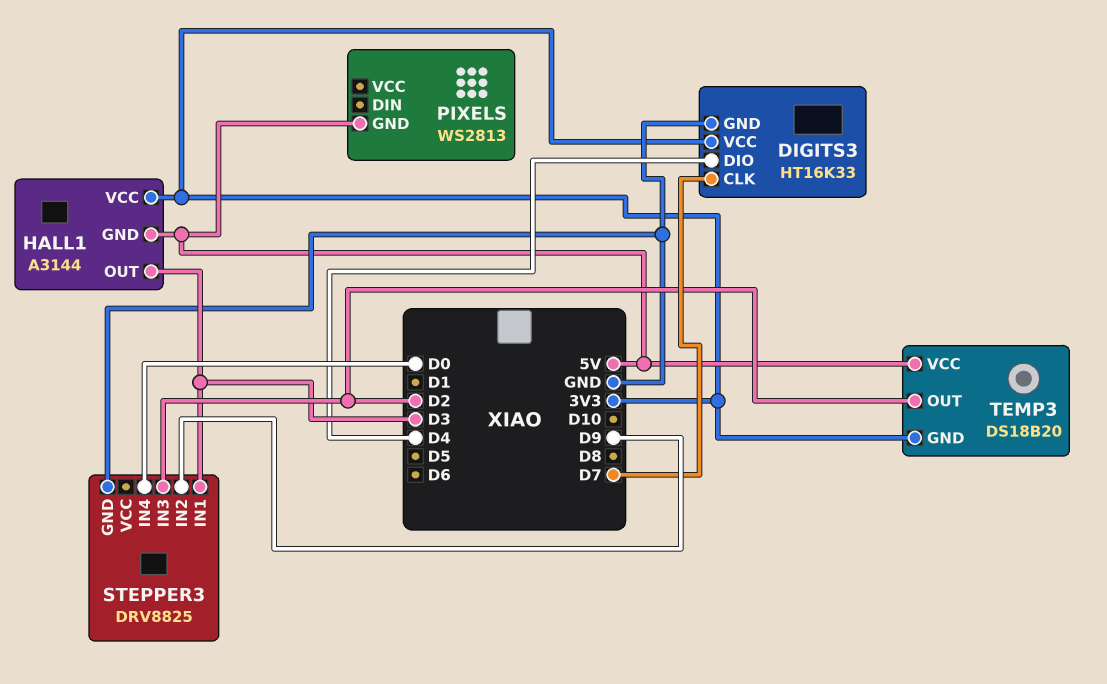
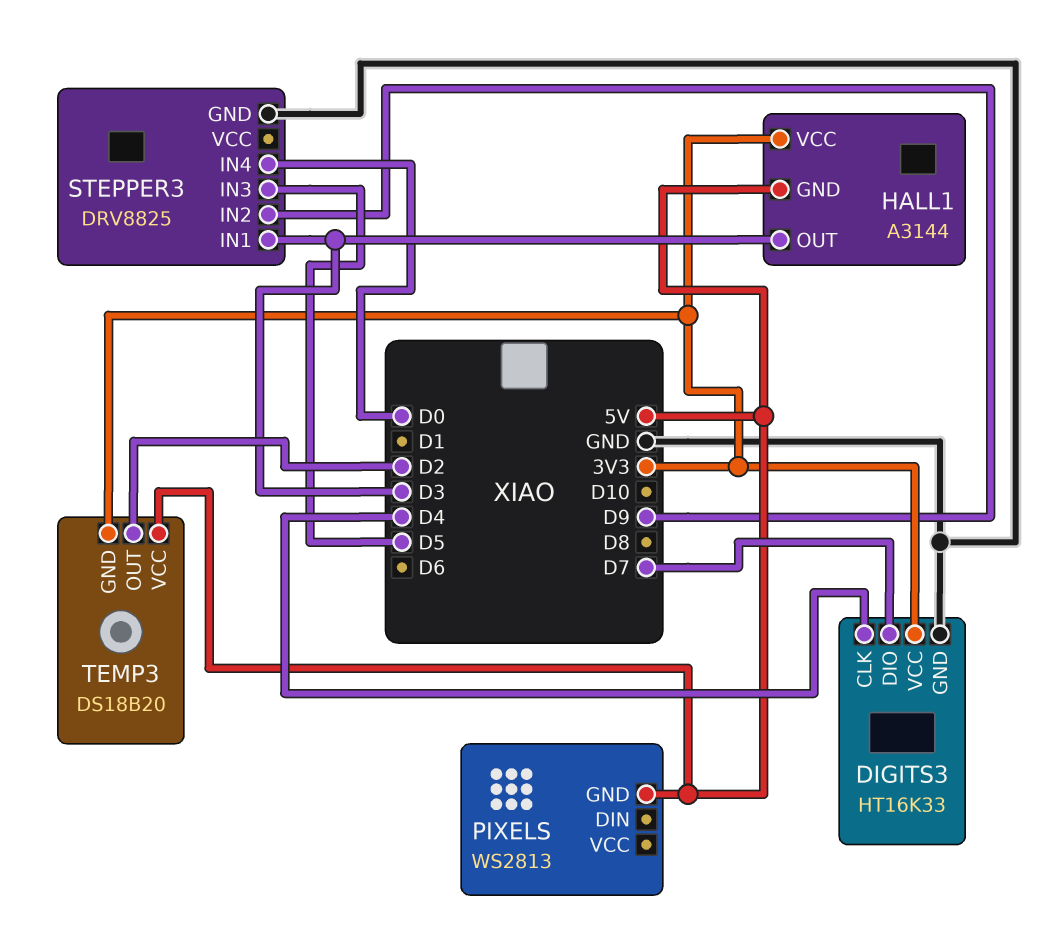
DIGITS3 pin CLK: D7 -> D4
DIGITS3 pin DIO: D4 -> D7
STEPPER3 pin IN3: D2 -> D5

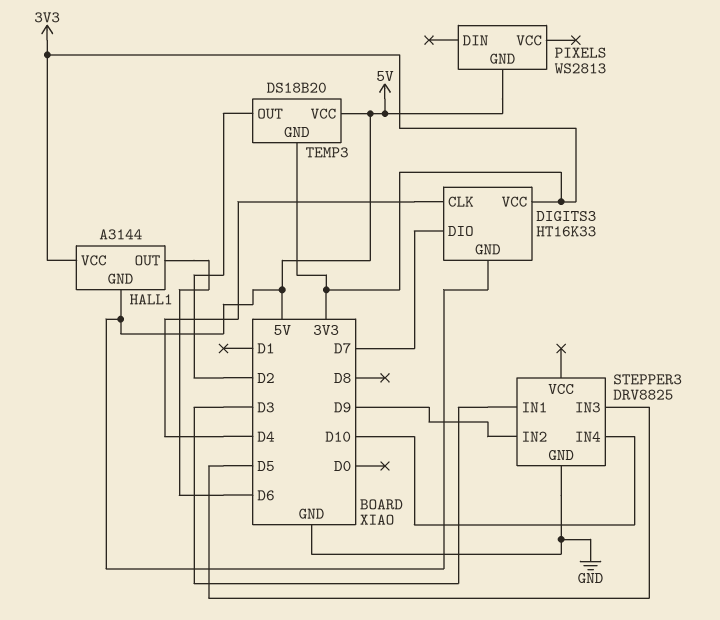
DIGITS3 pin GND: GND -> 5V
HALL1 pin OUT: D3 -> D6
STEPPER3 pin IN4: D0 -> D10

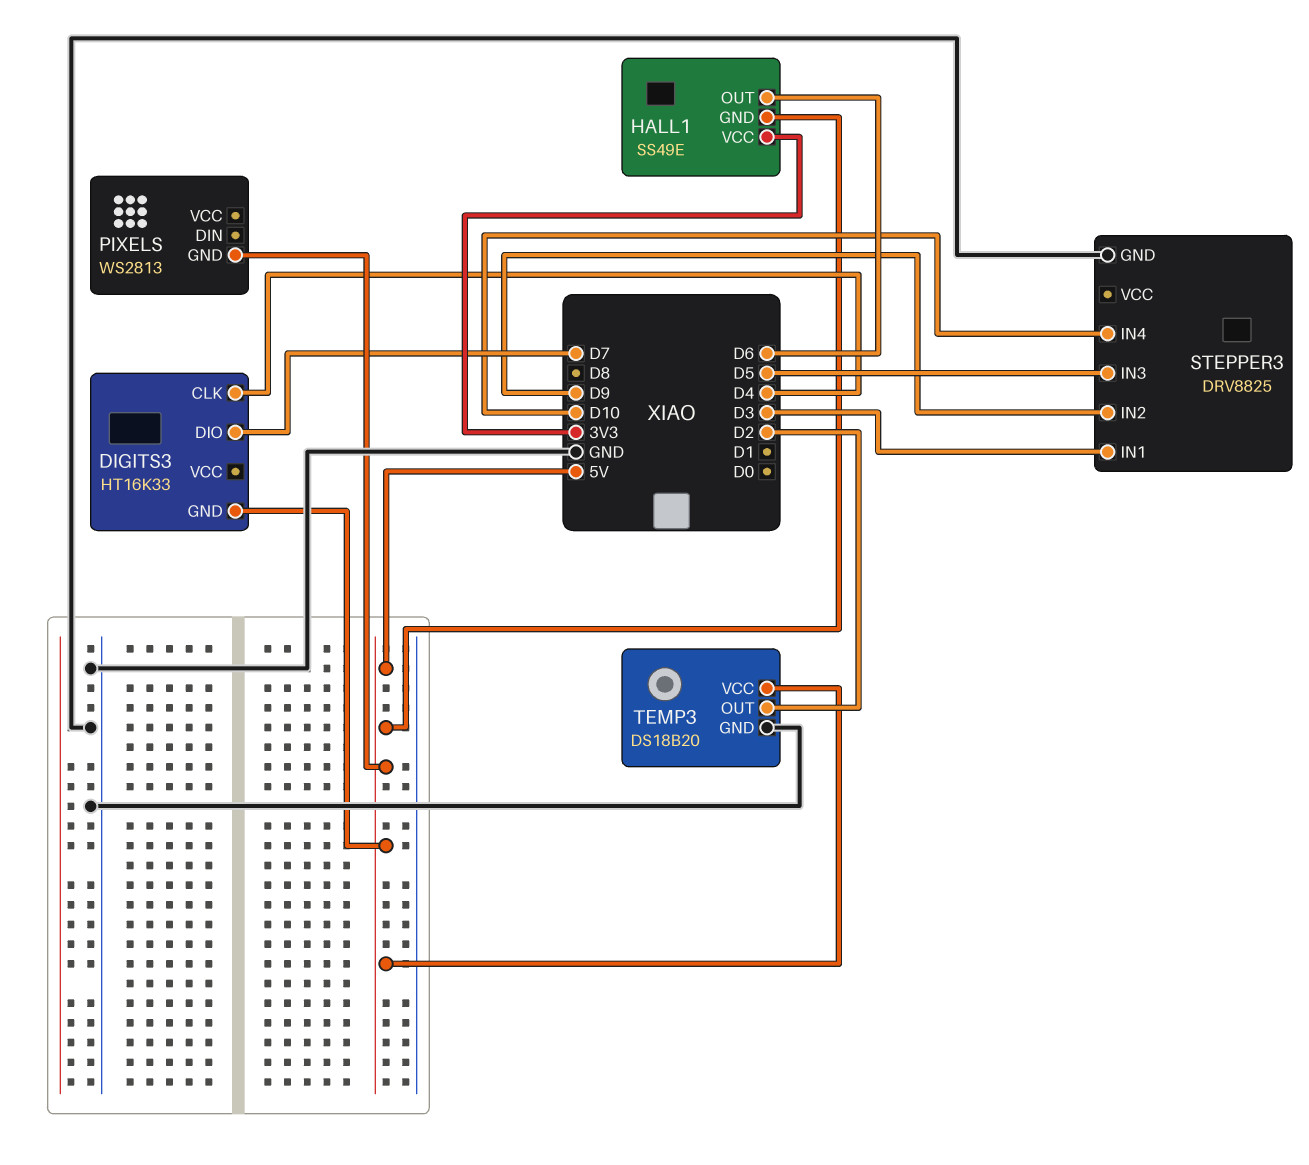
DIGITS3 pin VCC: 3V3 -> none
HALL1: A3144 -> SS49E
TEMP3 pin GND: 3V3 -> GND

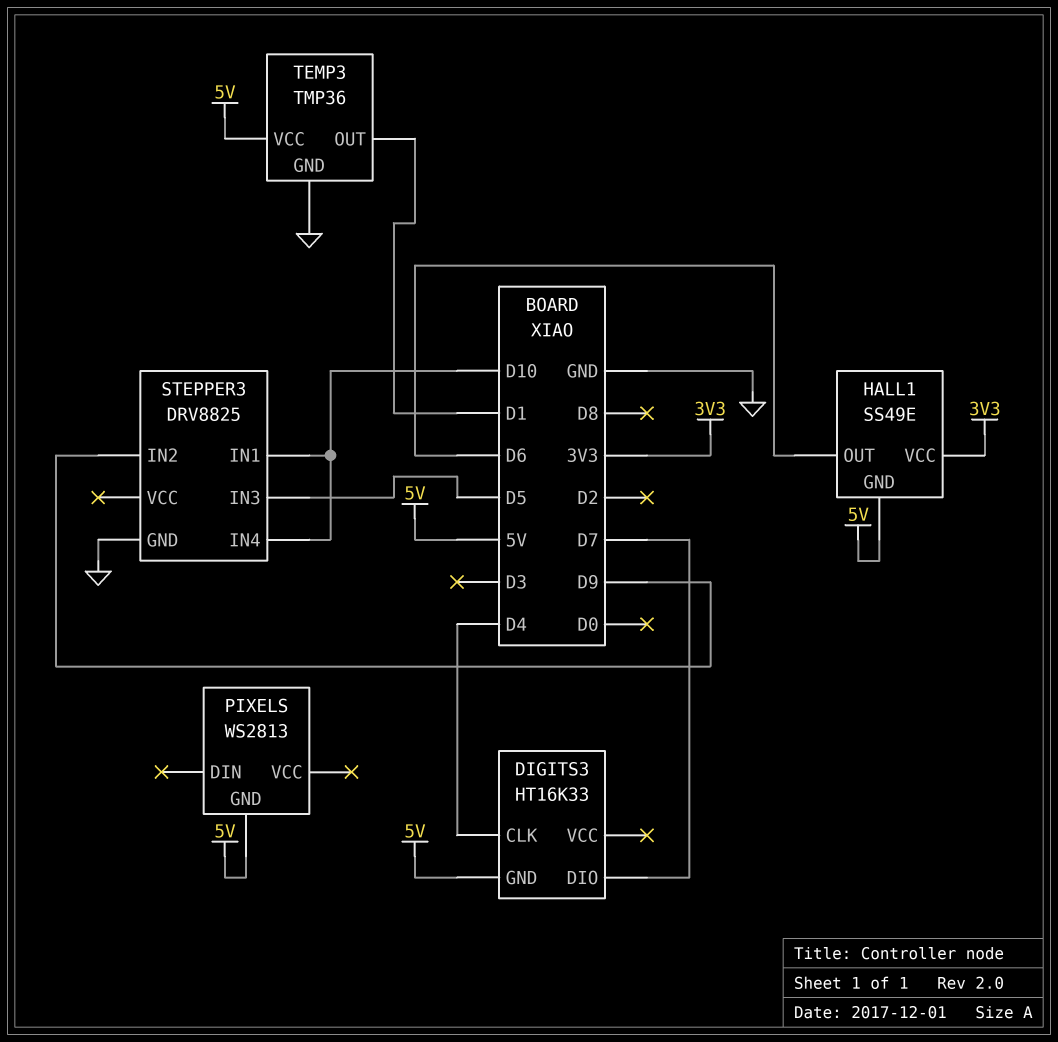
STEPPER3 pin IN1: D3 -> D10
TEMP3: DS18B20 -> TMP36
TEMP3 pin OUT: D2 -> D1

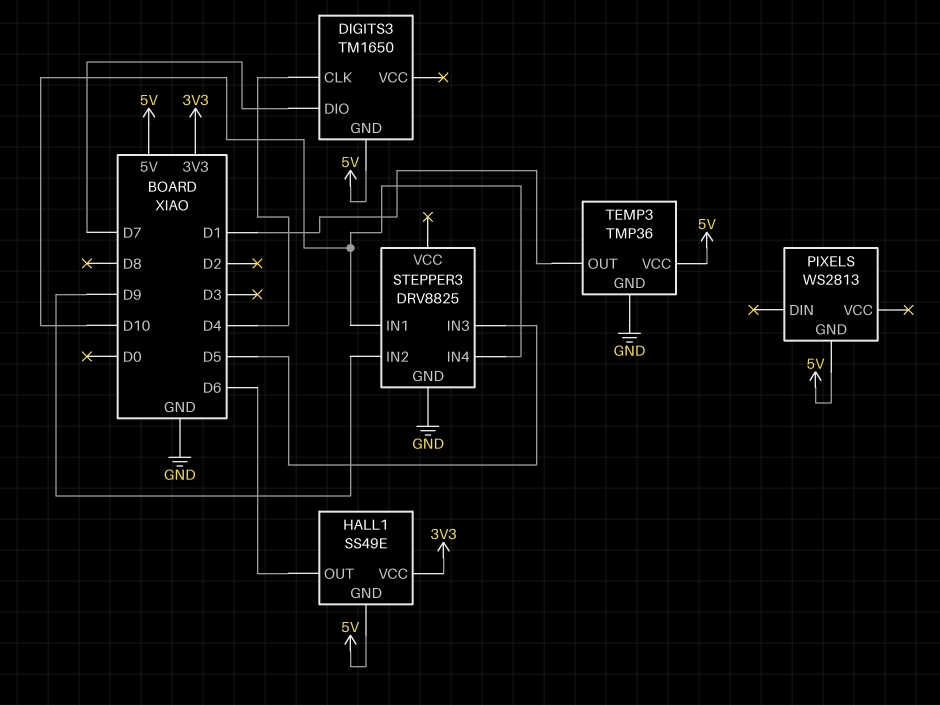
DIGITS3: HT16K33 -> TM1650

